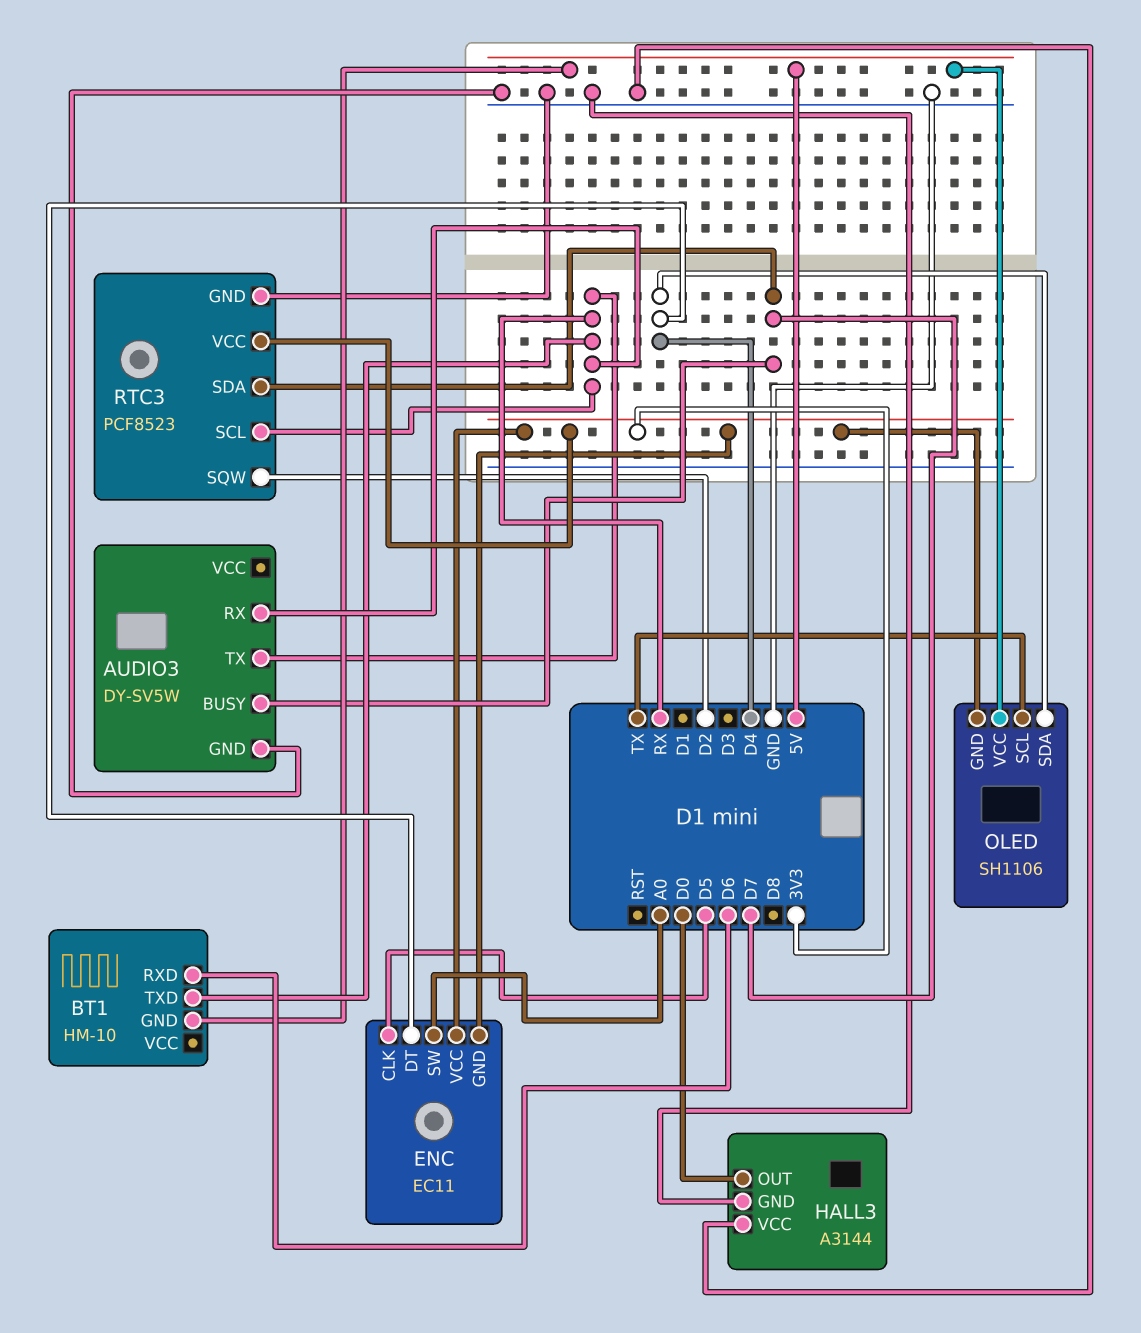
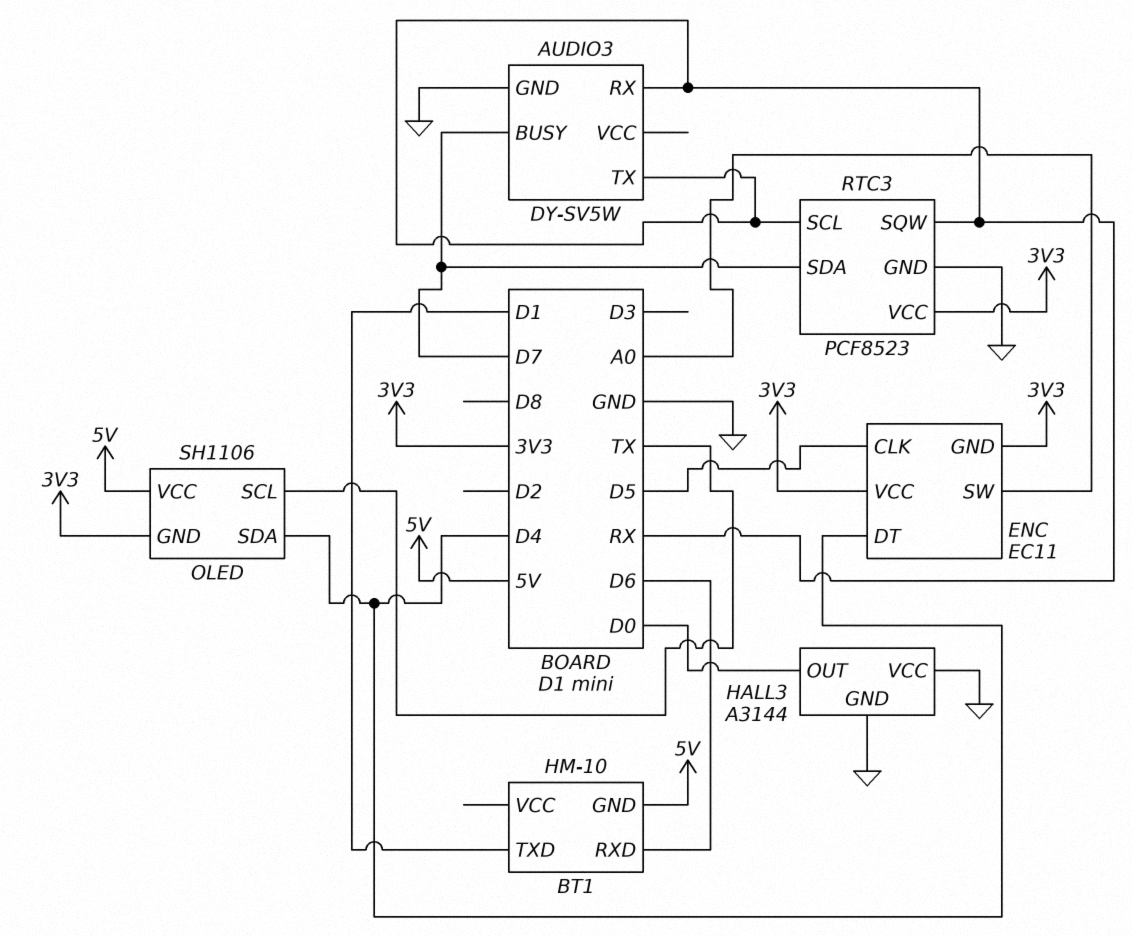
BT1 pin TXD: RX -> D1
RTC3 pin SQW: D2 -> RX

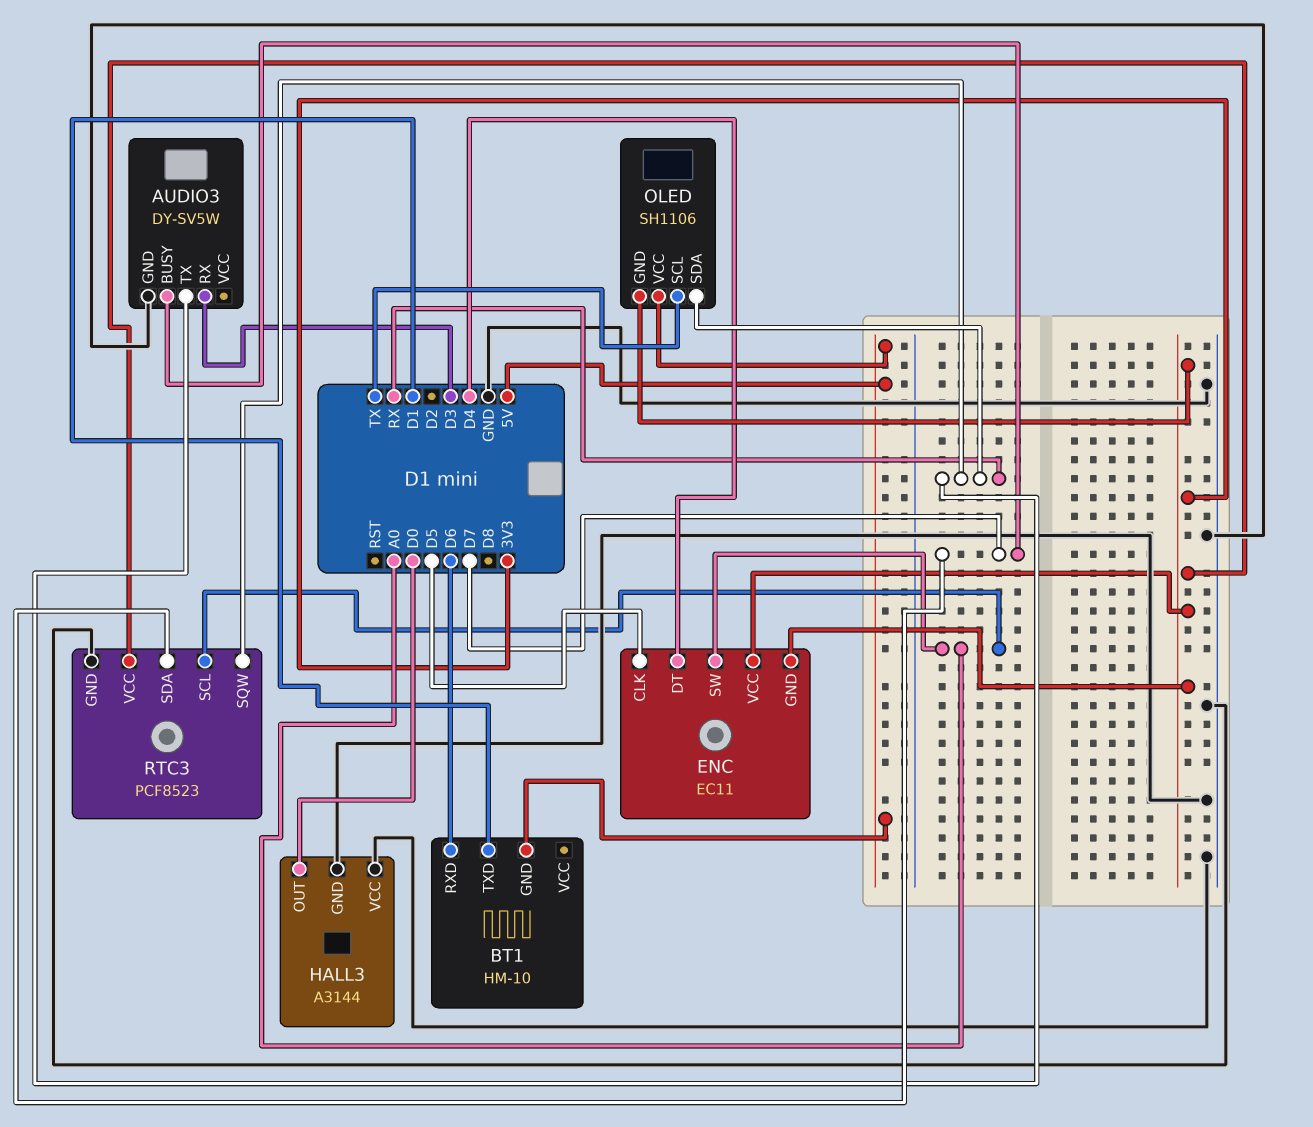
AUDIO3 pin RX: RX -> D3
OLED pin SDA: D4 -> RX
RTC3 pin SCL: RX -> A0

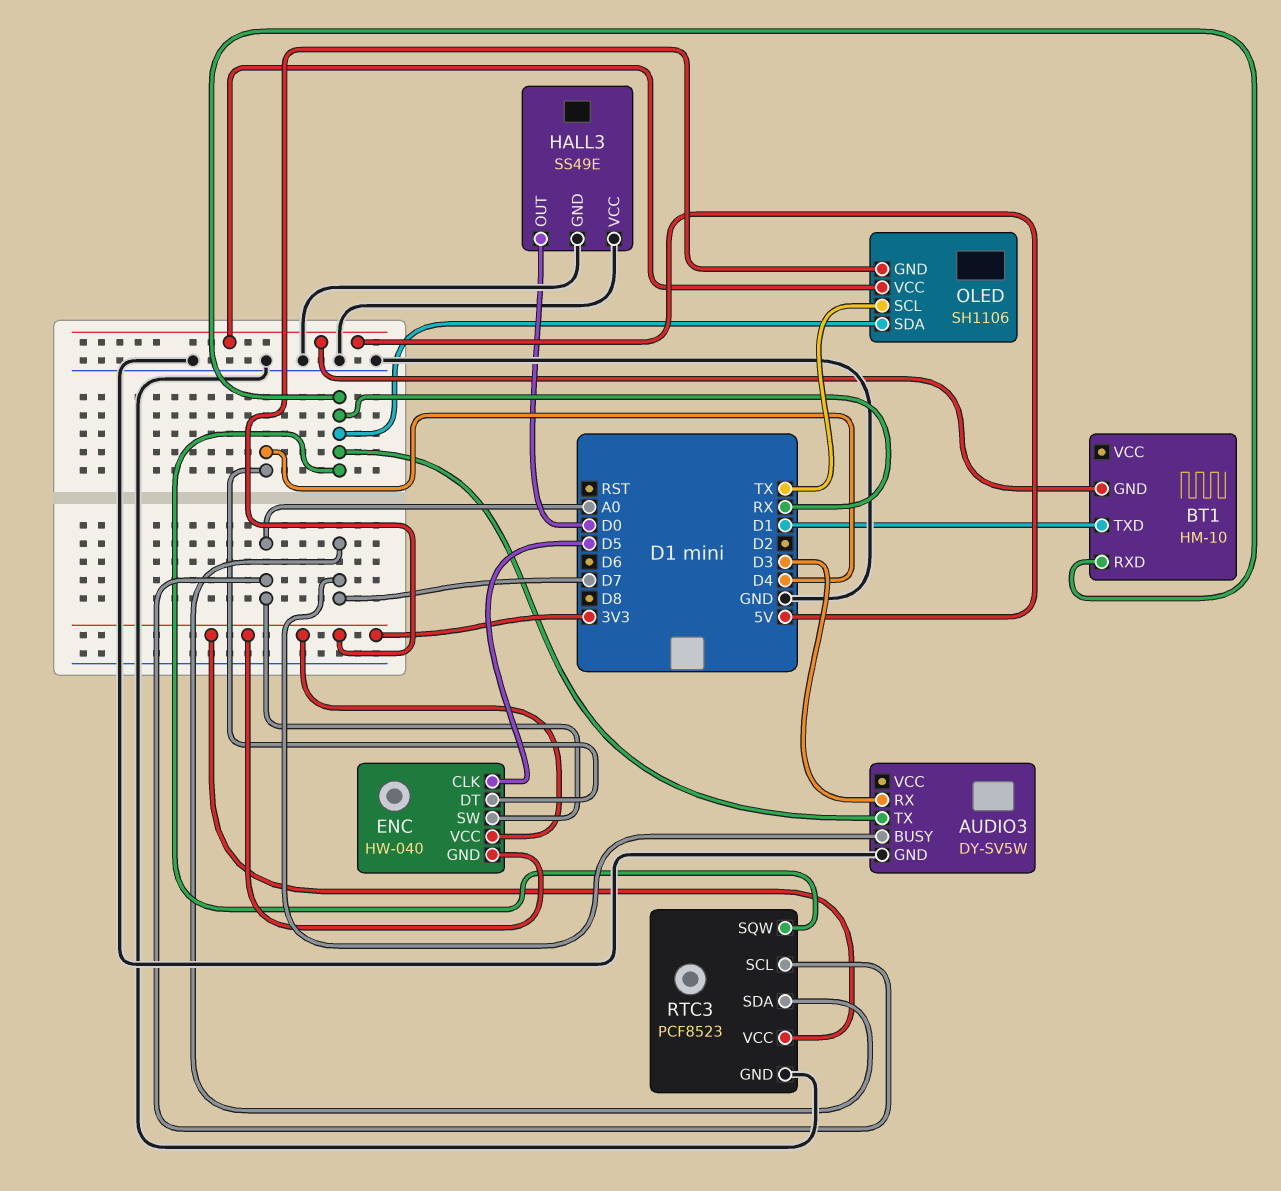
BT1 pin RXD: D6 -> RX
ENC: EC11 -> HW-040
HALL3: A3144 -> SS49E

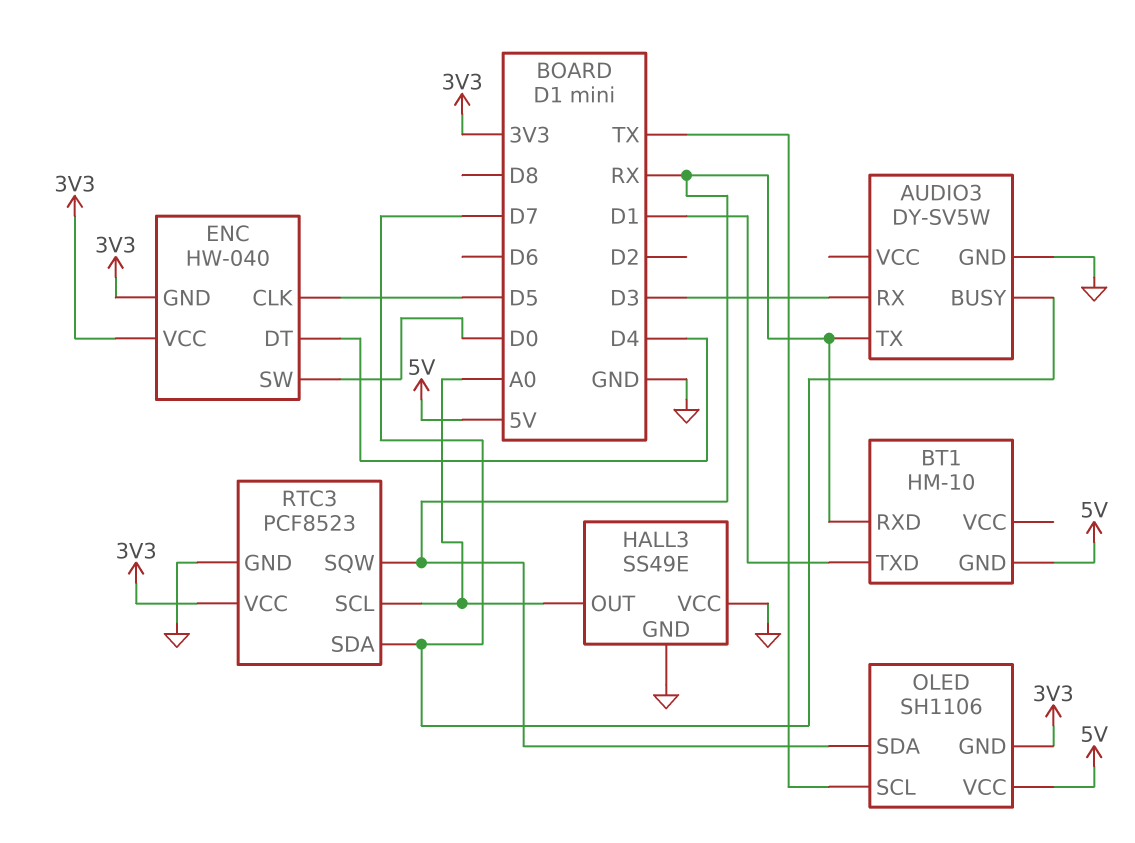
ENC pin SW: A0 -> D0
HALL3 pin OUT: D0 -> A0

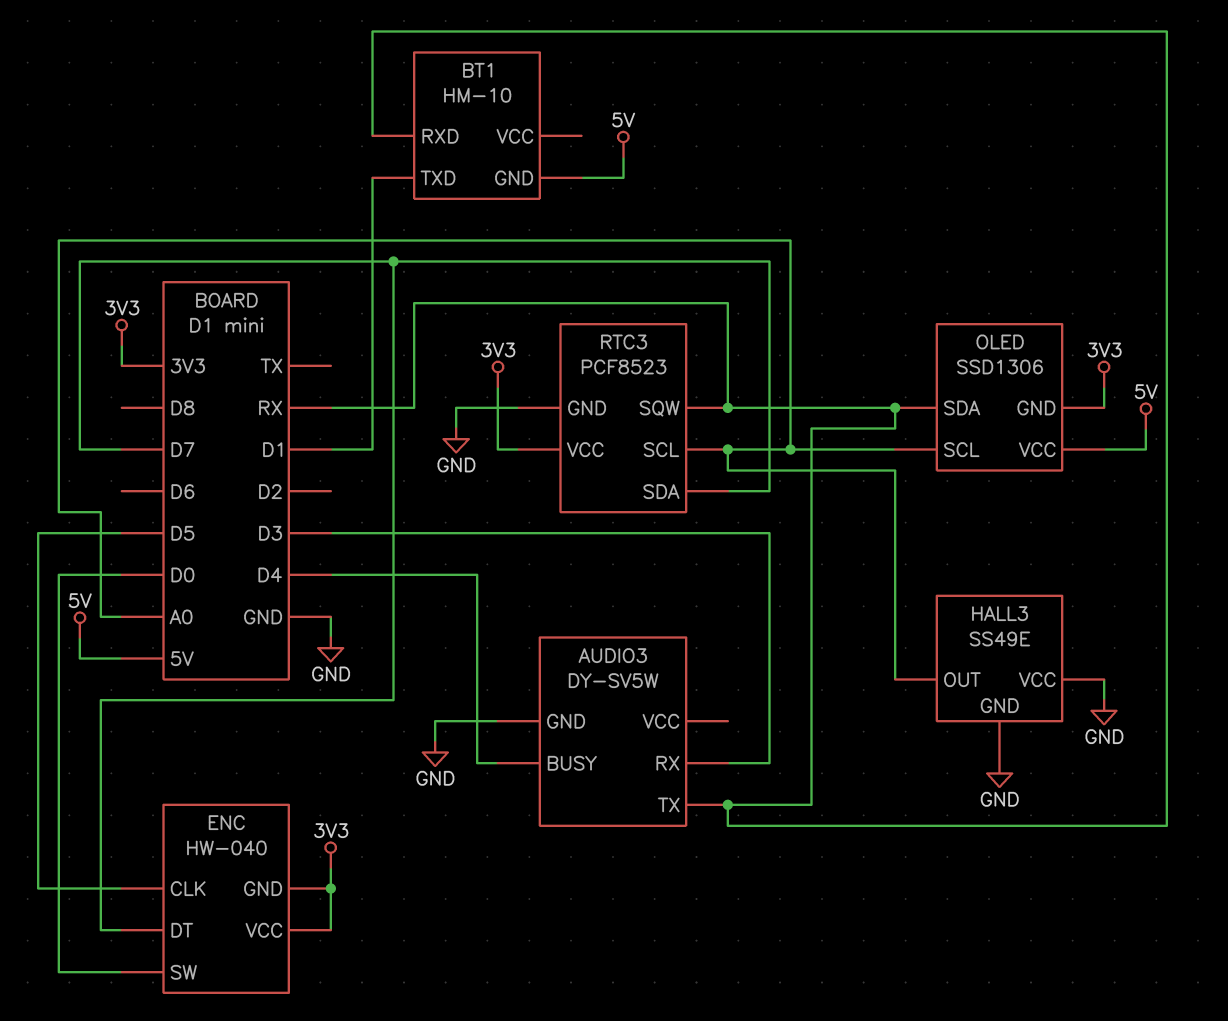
AUDIO3 pin BUSY: D7 -> D4
ENC pin DT: D4 -> D7
OLED: SH1106 -> SSD1306
OLED pin SCL: TX -> A0

